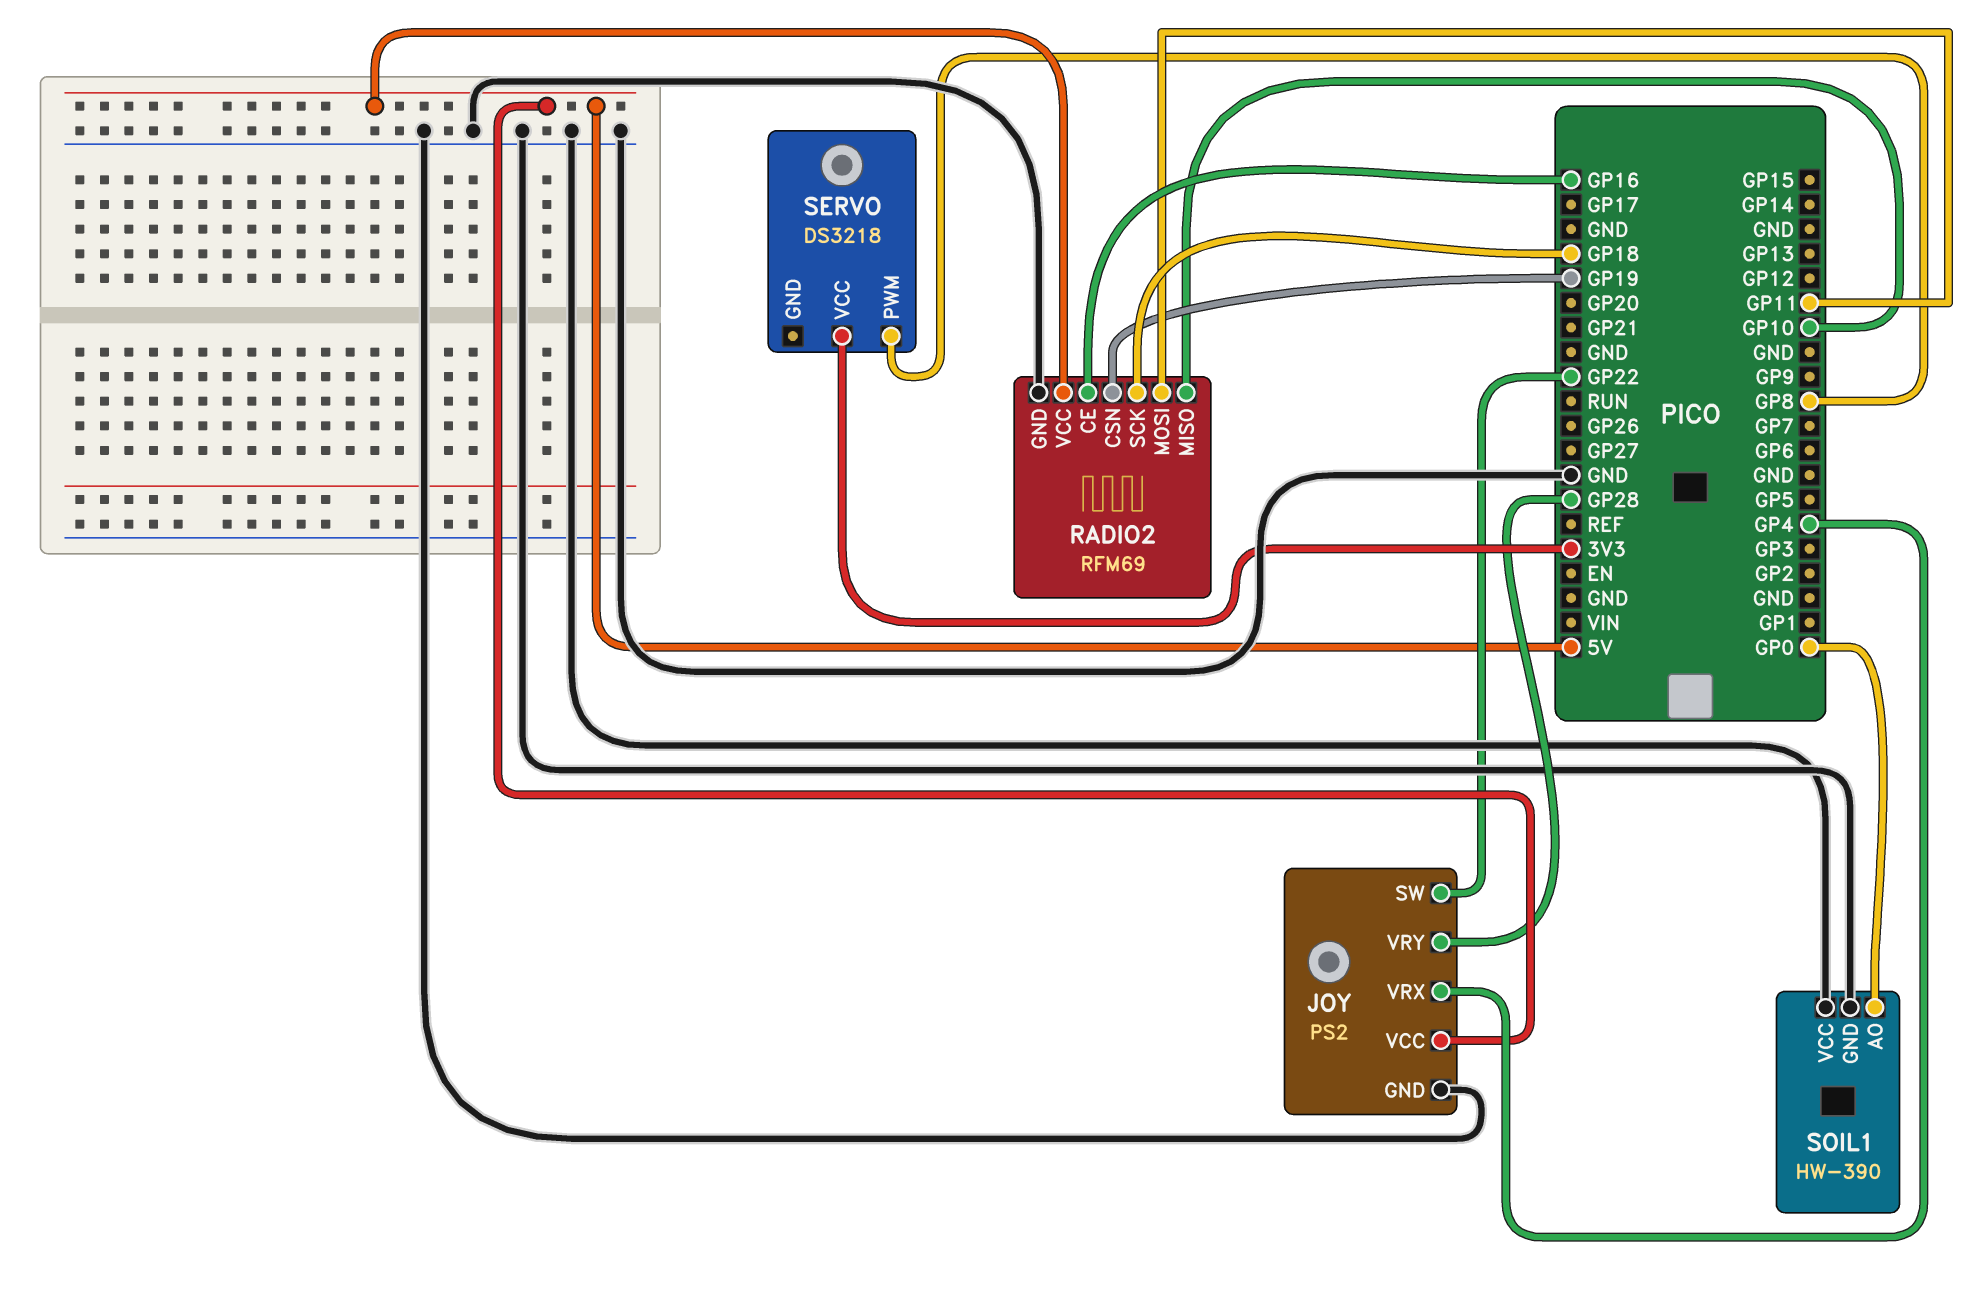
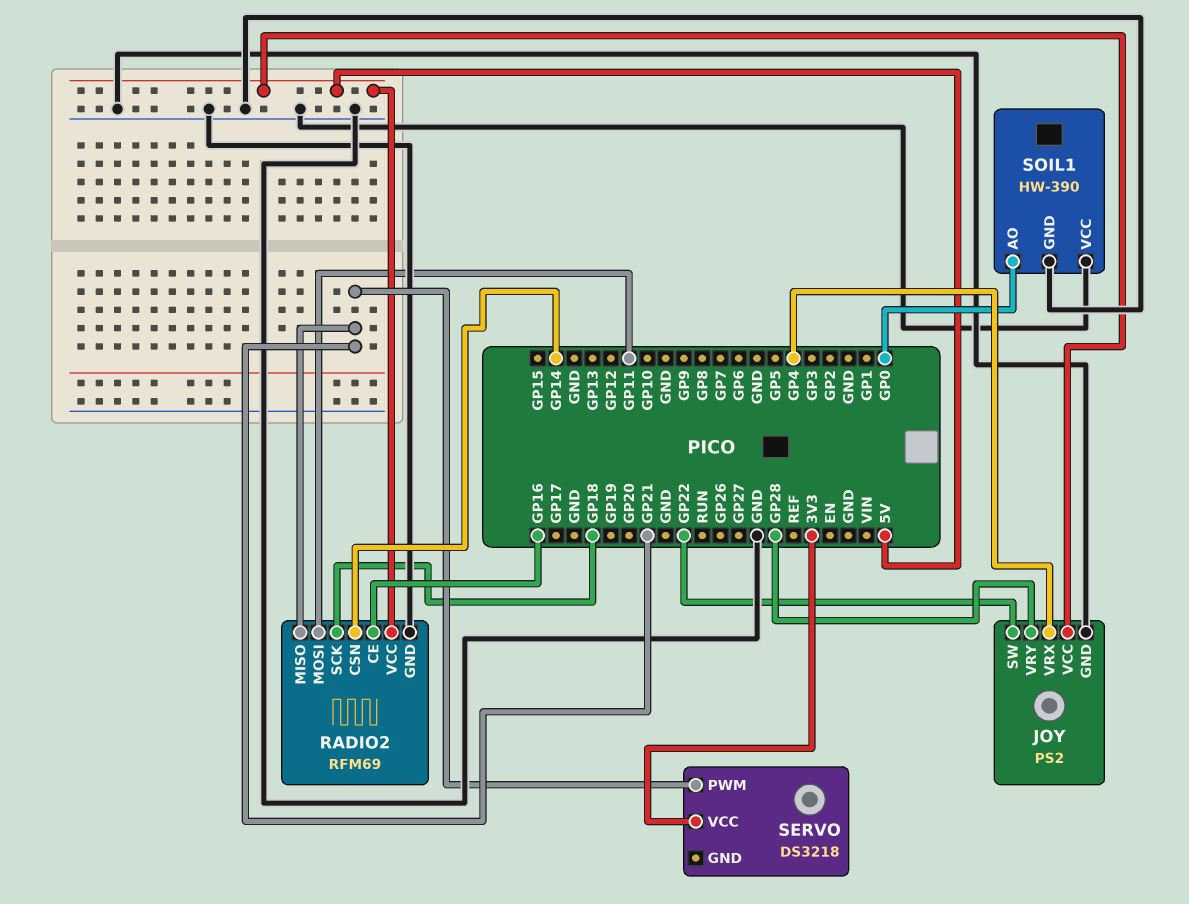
RADIO2 pin CSN: GP19 -> GP14
RADIO2 pin MISO: GP10 -> GP21
SERVO pin PWM: GP8 -> GP21

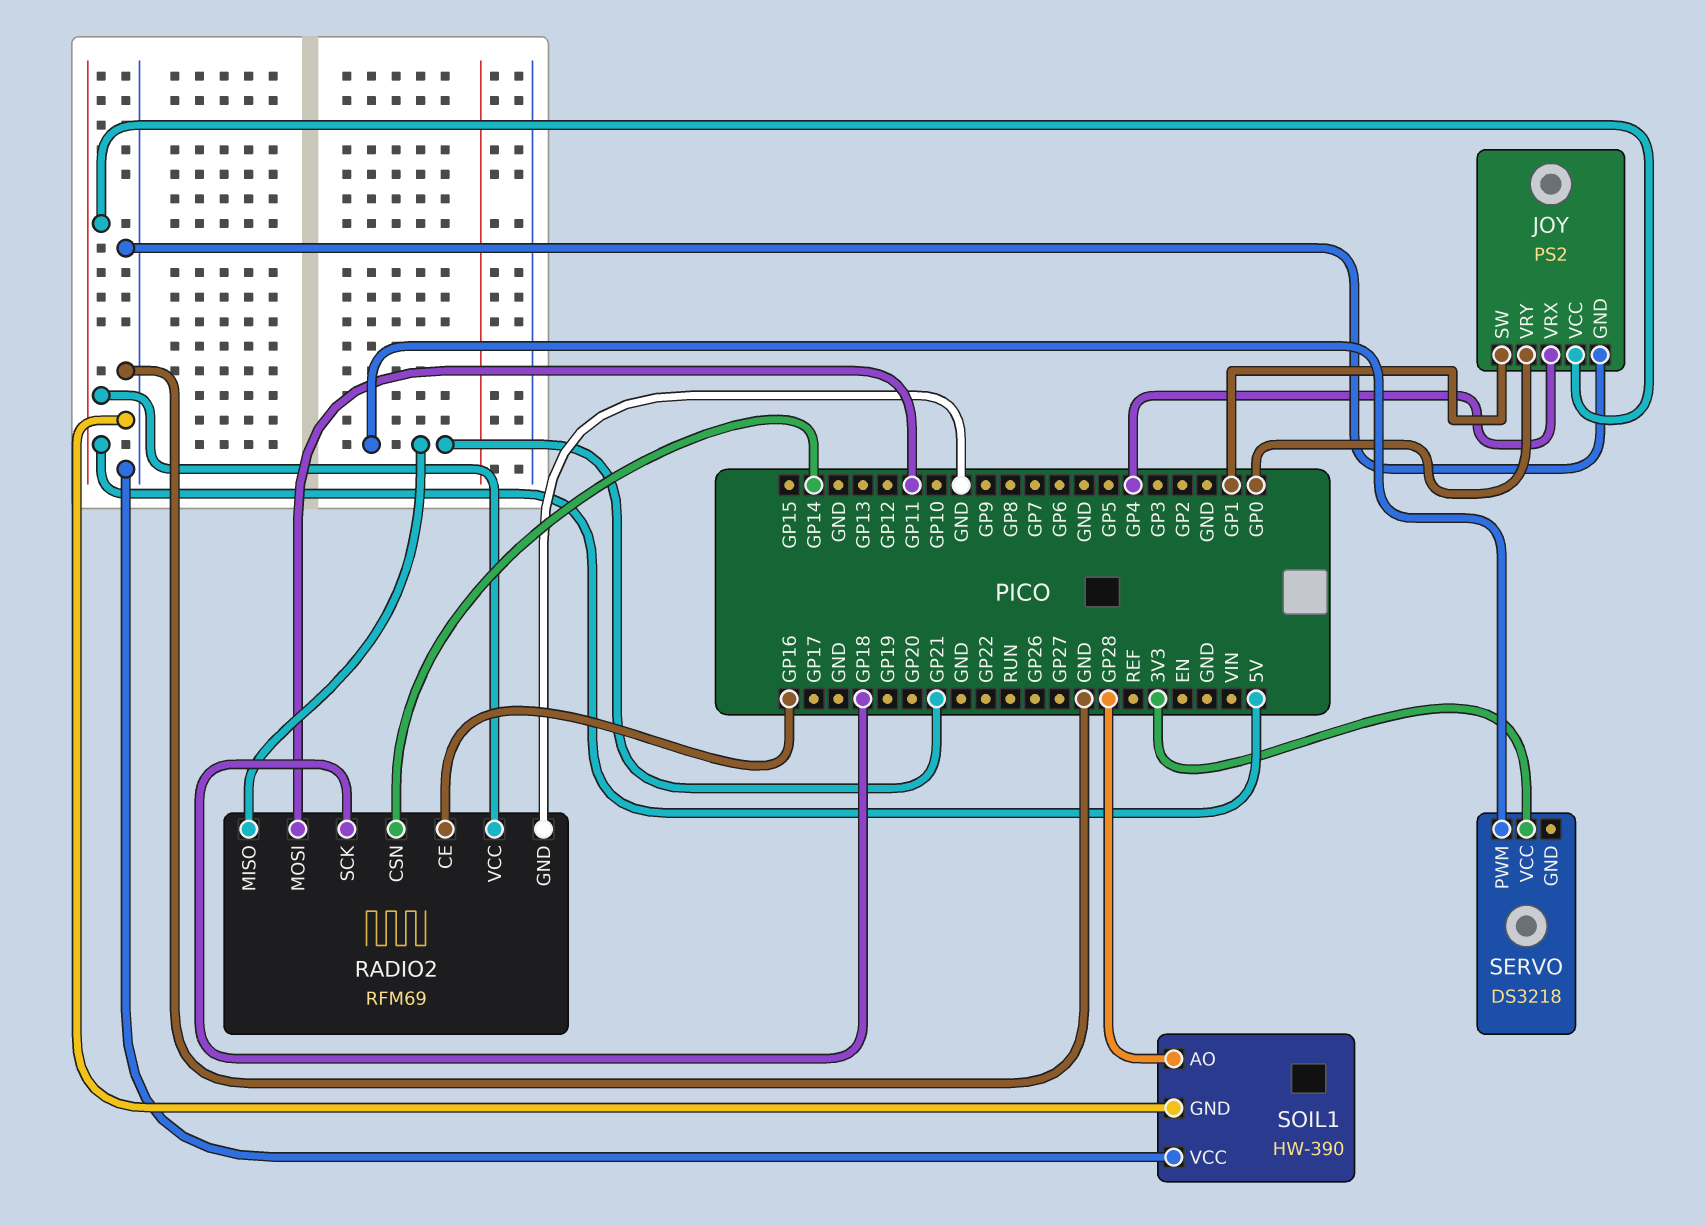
JOY pin SW: GP22 -> GP1
JOY pin VRY: GP28 -> GP0
SOIL1 pin AO: GP0 -> GP28

